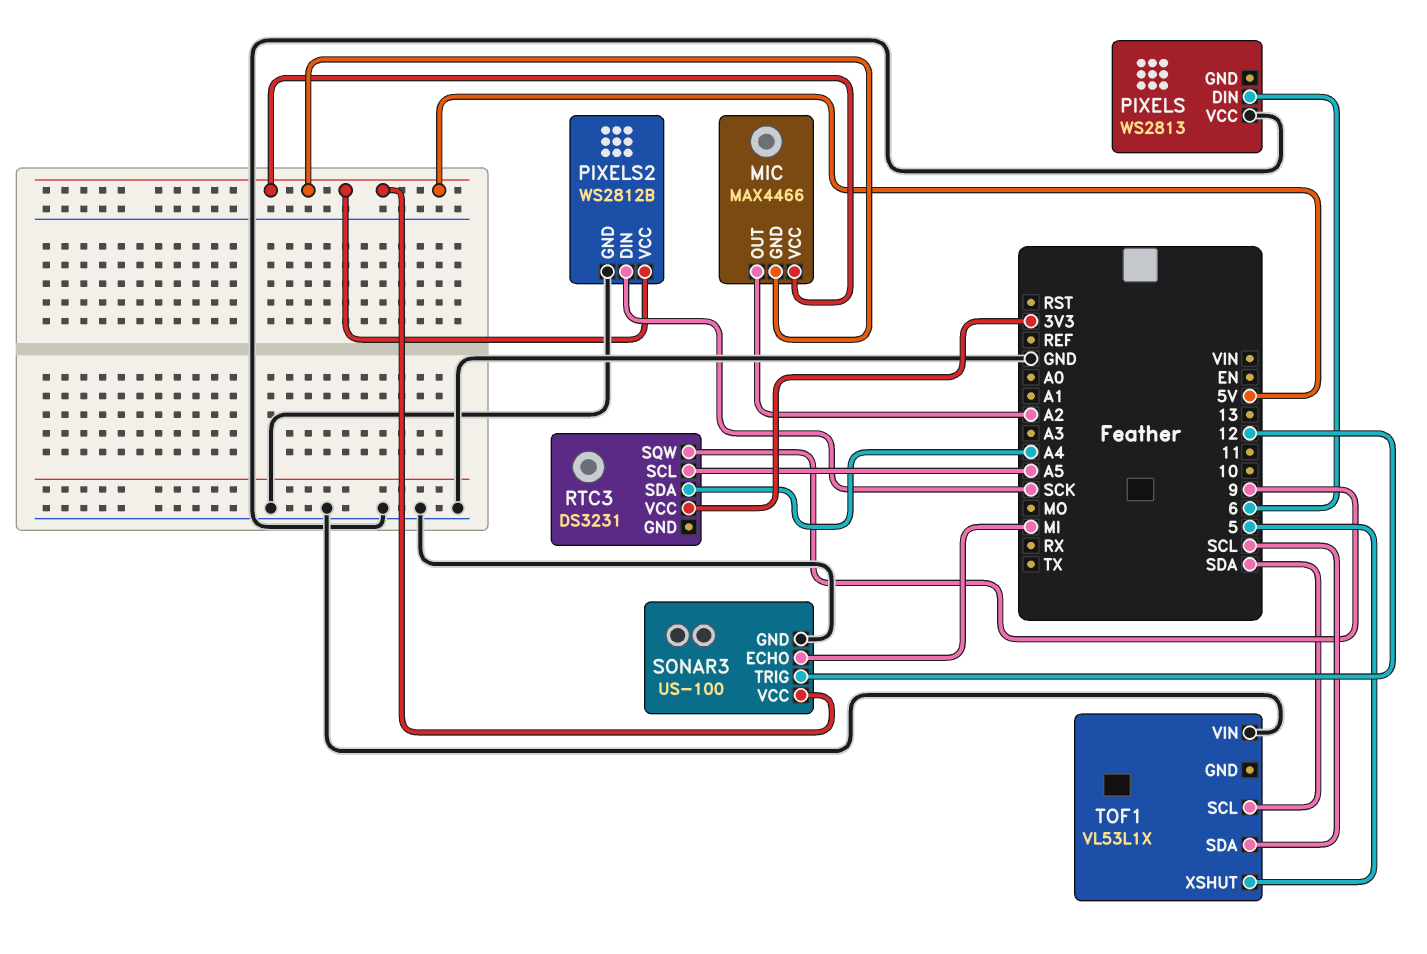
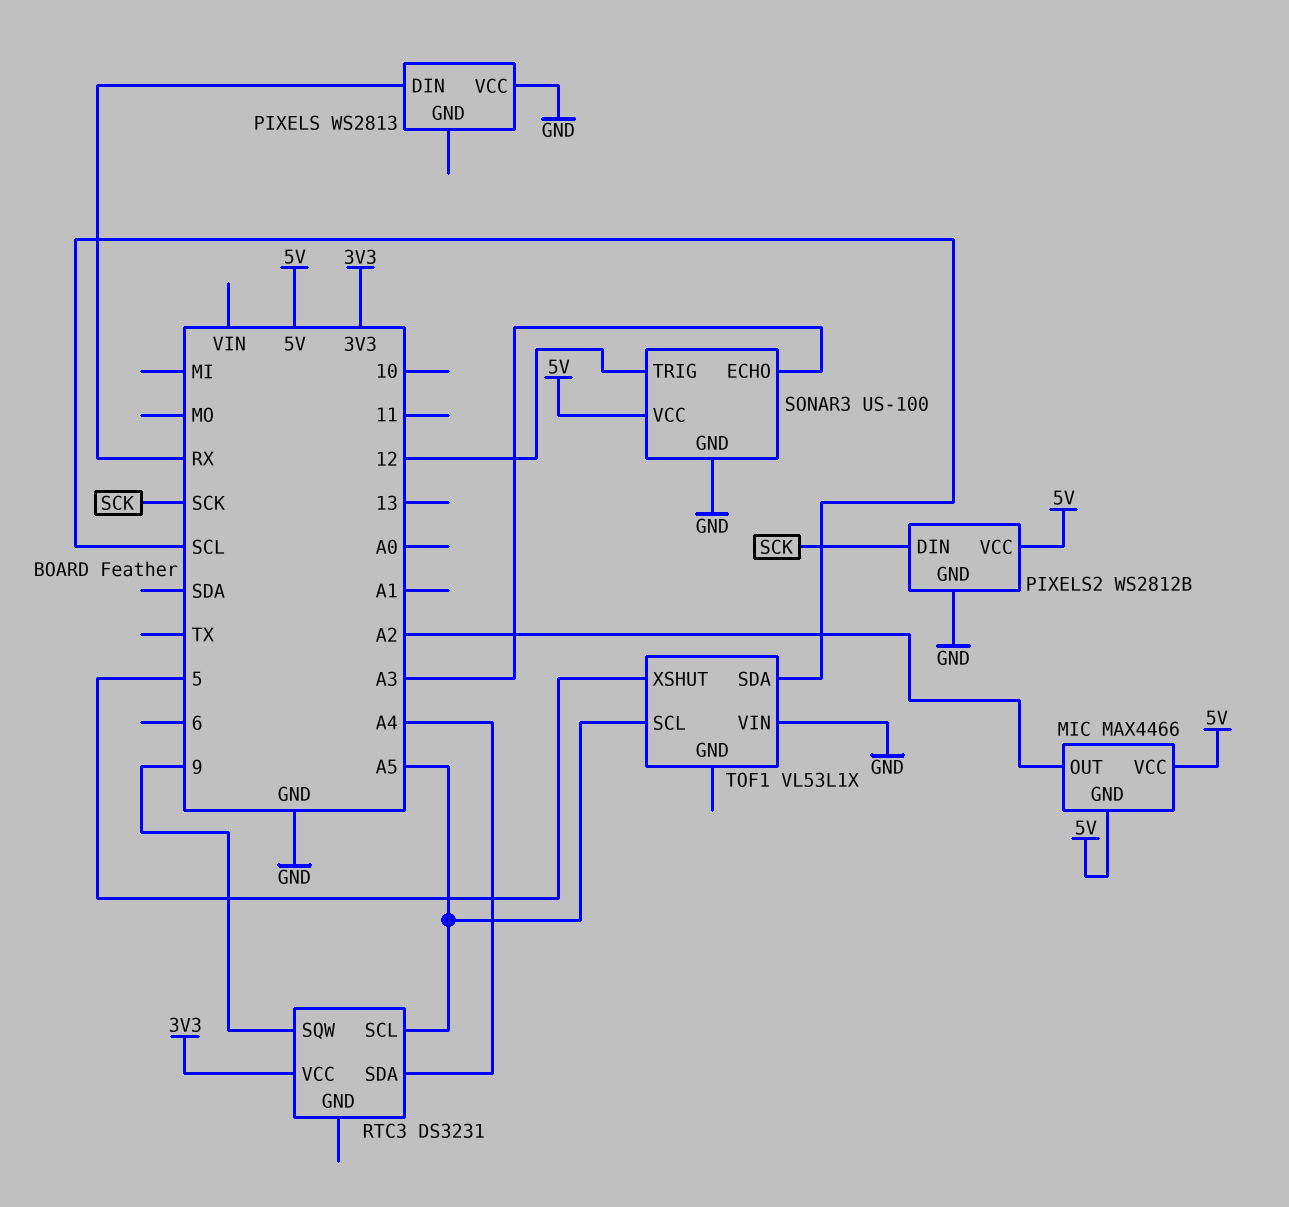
PIXELS pin DIN: 6 -> RX
SONAR3 pin ECHO: MI -> A3
TOF1 pin SCL: SDA -> A5

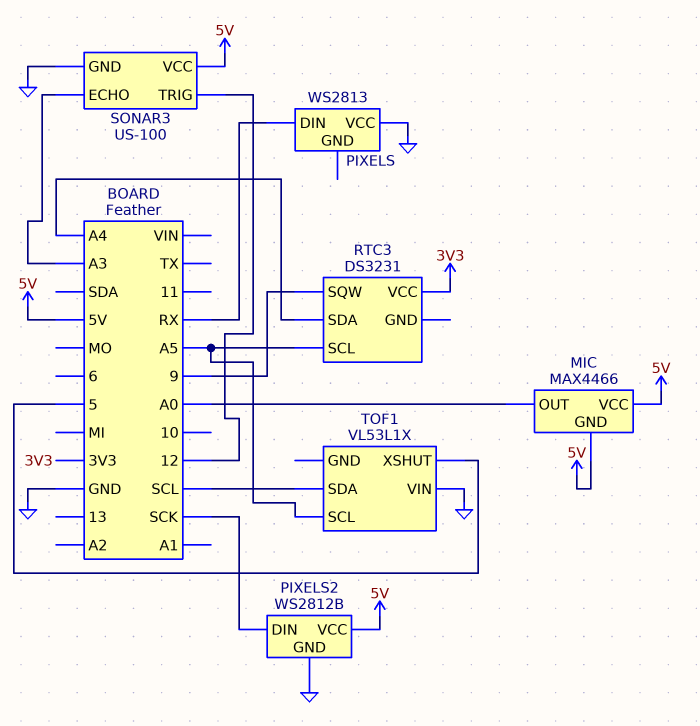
MIC pin OUT: A2 -> A0

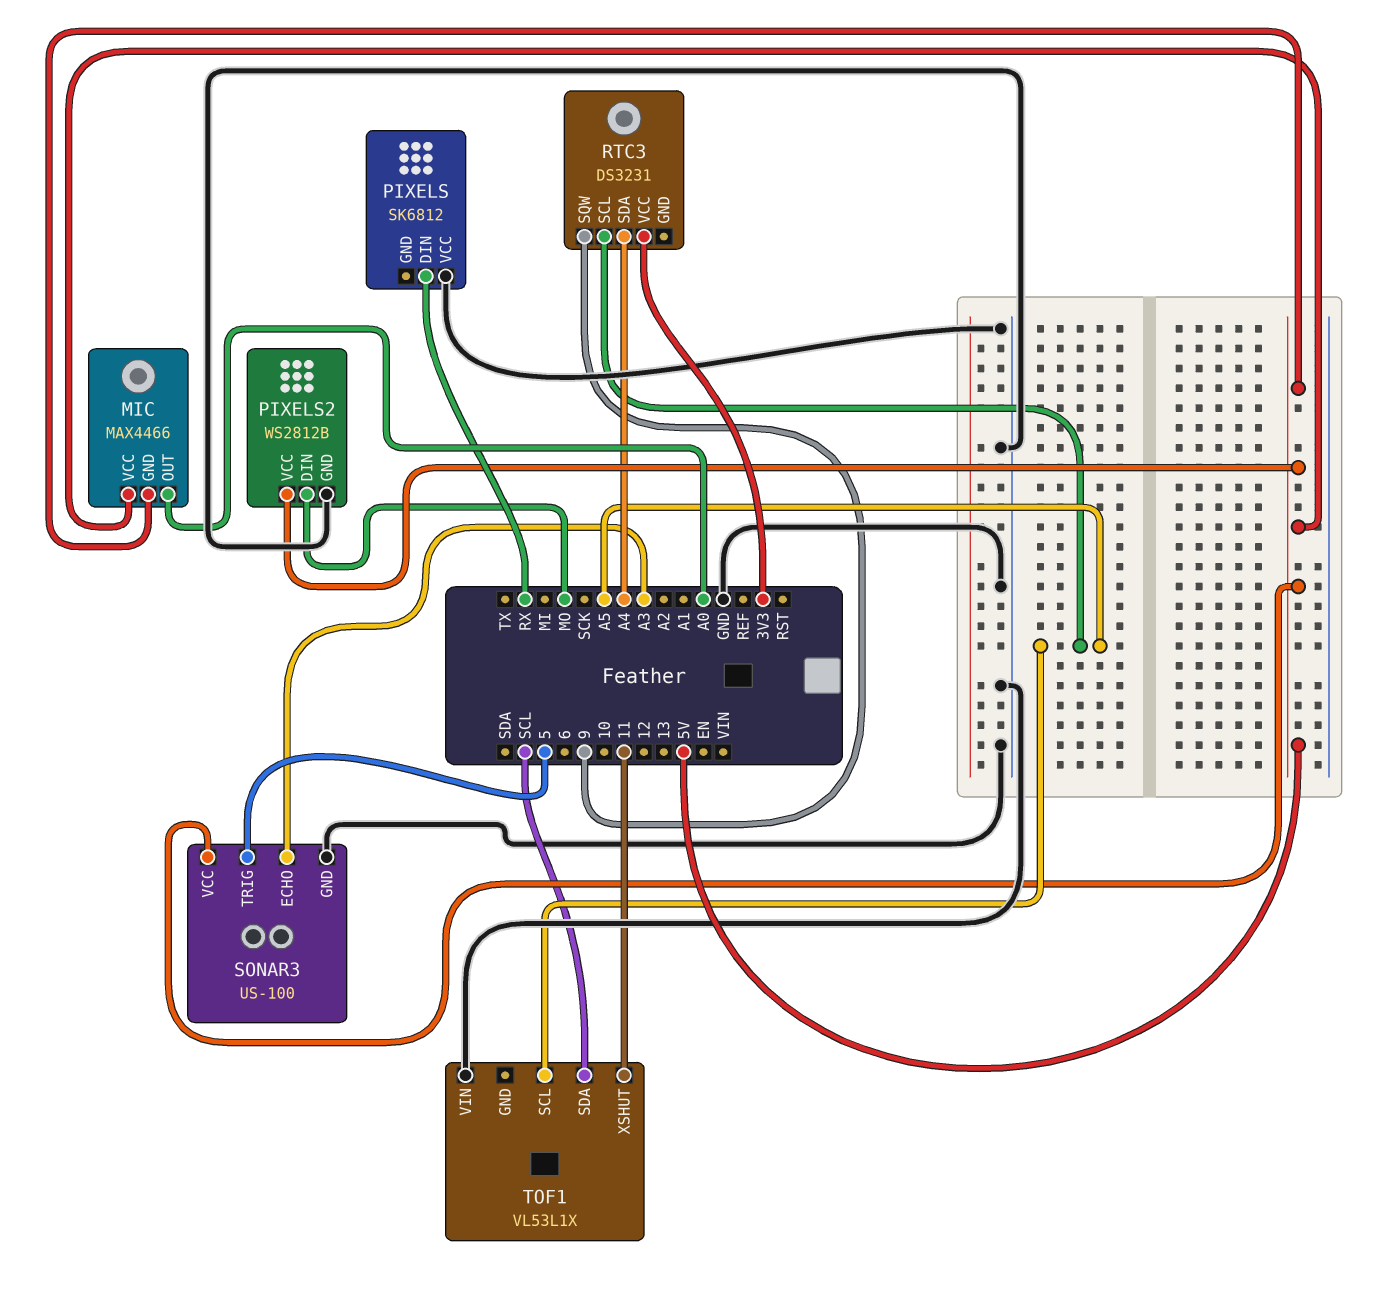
PIXELS: WS2813 -> SK6812
PIXELS2 pin DIN: SCK -> MO
SONAR3 pin TRIG: 12 -> 5
TOF1 pin XSHUT: 5 -> 11

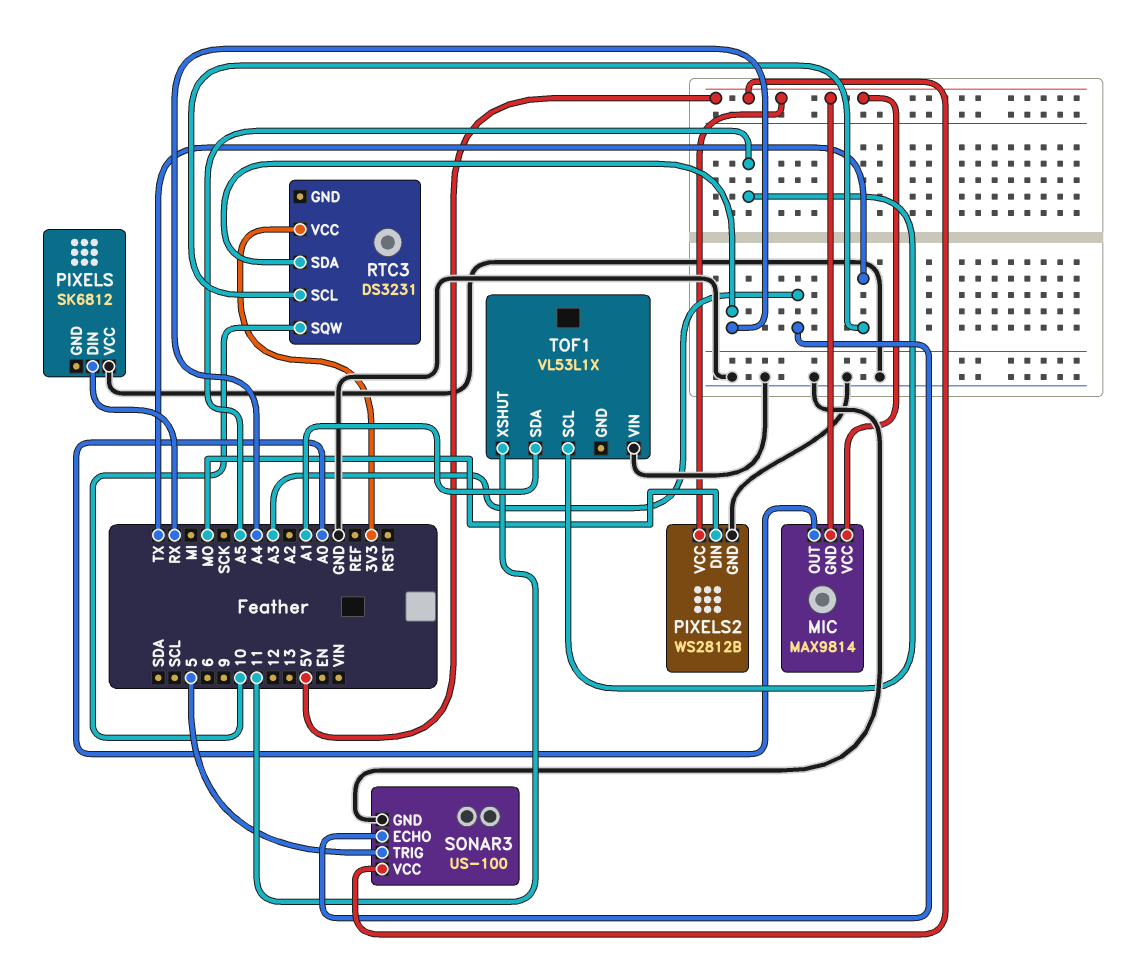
MIC: MAX4466 -> MAX9814
RTC3 pin SCL: A5 -> TX
RTC3 pin SQW: 9 -> 10
TOF1 pin SDA: SCL -> A1

